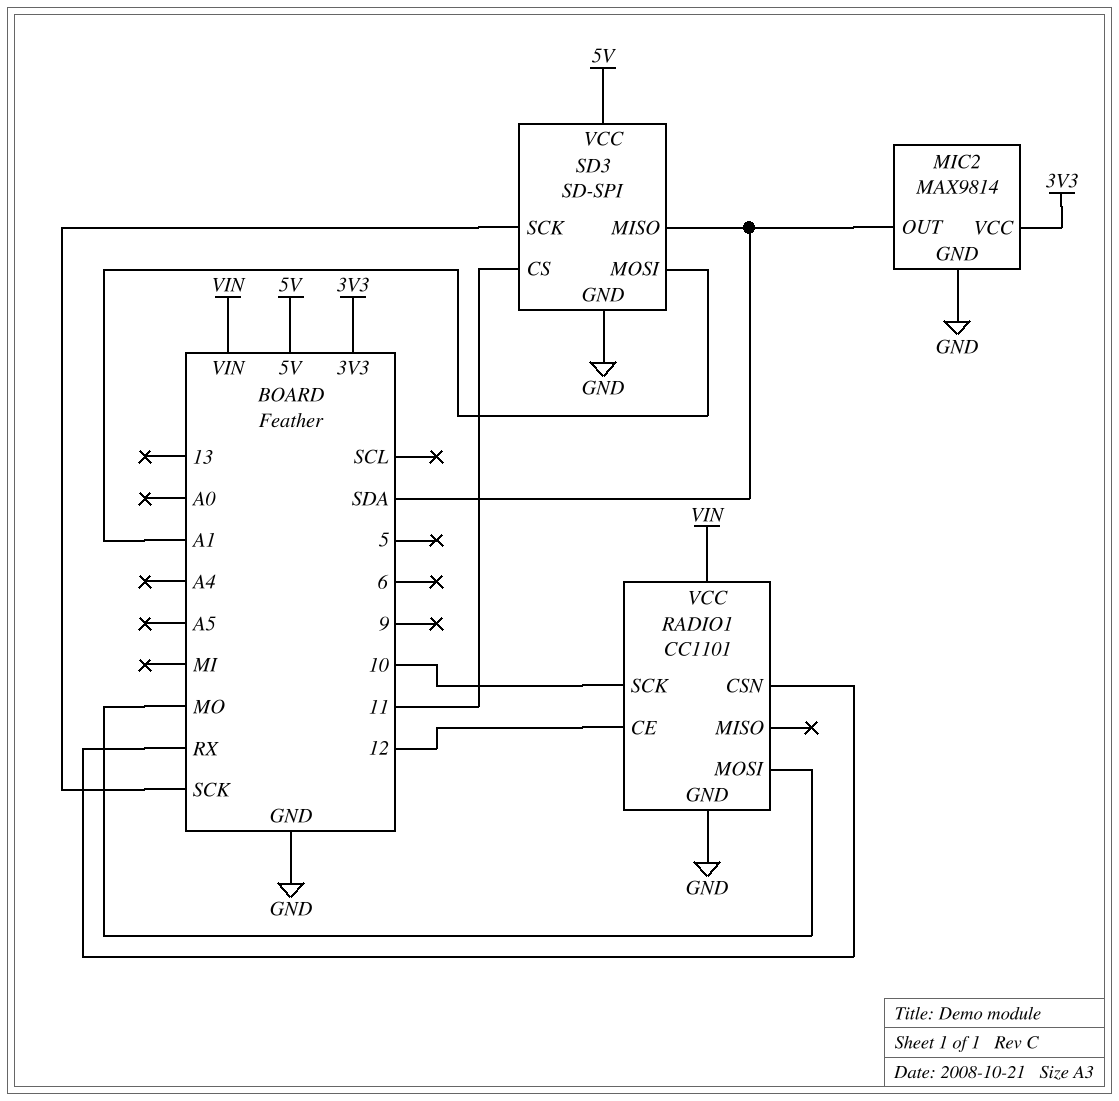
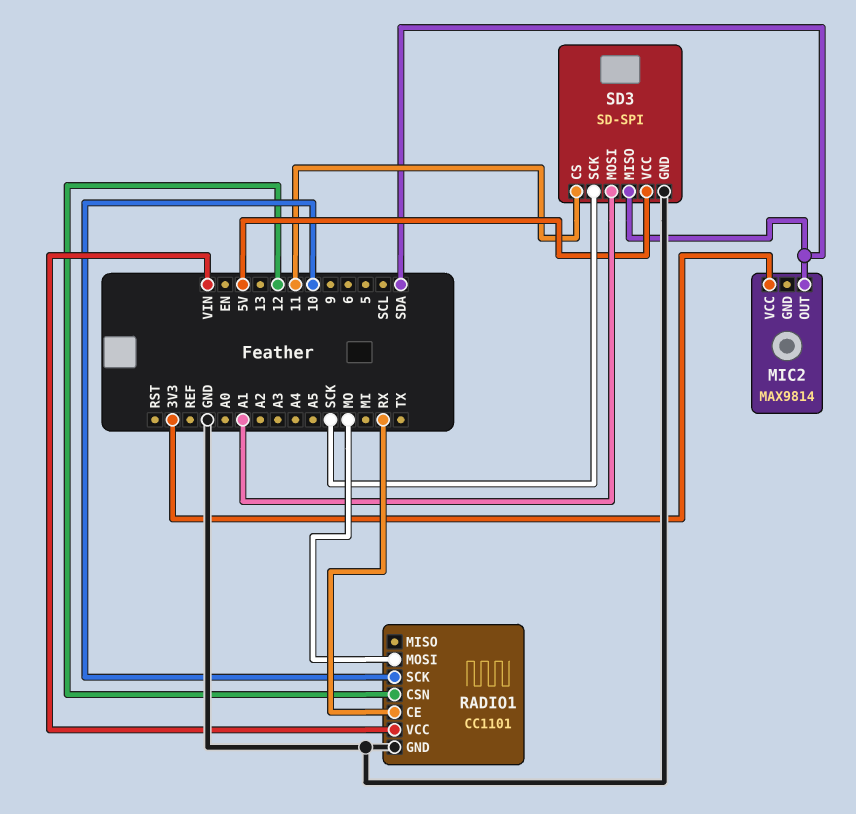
MIC2 pin GND: GND -> none
RADIO1 pin CE: 12 -> RX
RADIO1 pin CSN: RX -> 12

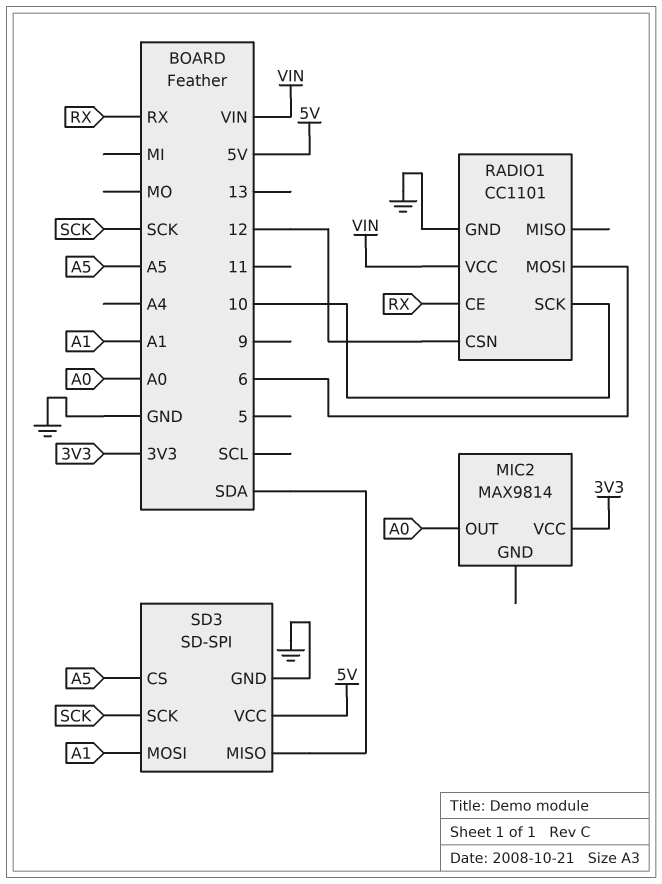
MIC2 pin OUT: SDA -> A0
RADIO1 pin MOSI: MO -> 6
SD3 pin CS: 11 -> A5

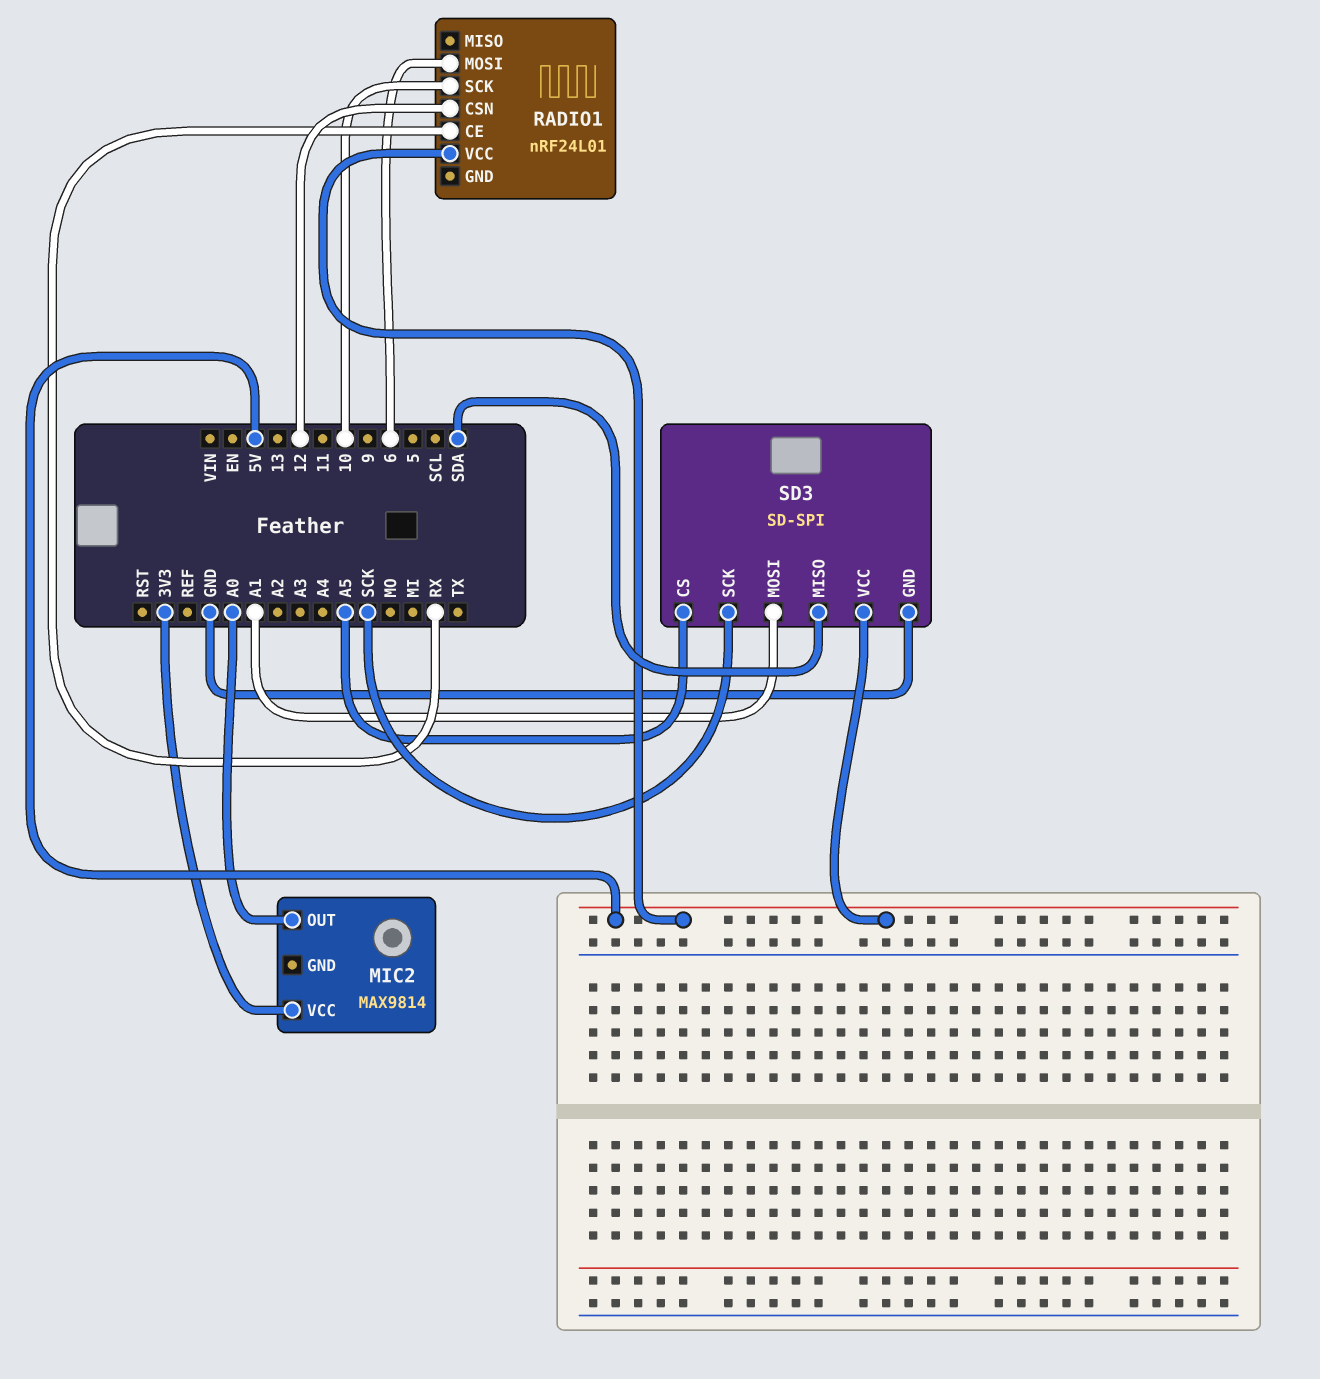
RADIO1: CC1101 -> nRF24L01
RADIO1 pin GND: GND -> none
RADIO1 pin VCC: VIN -> 5V

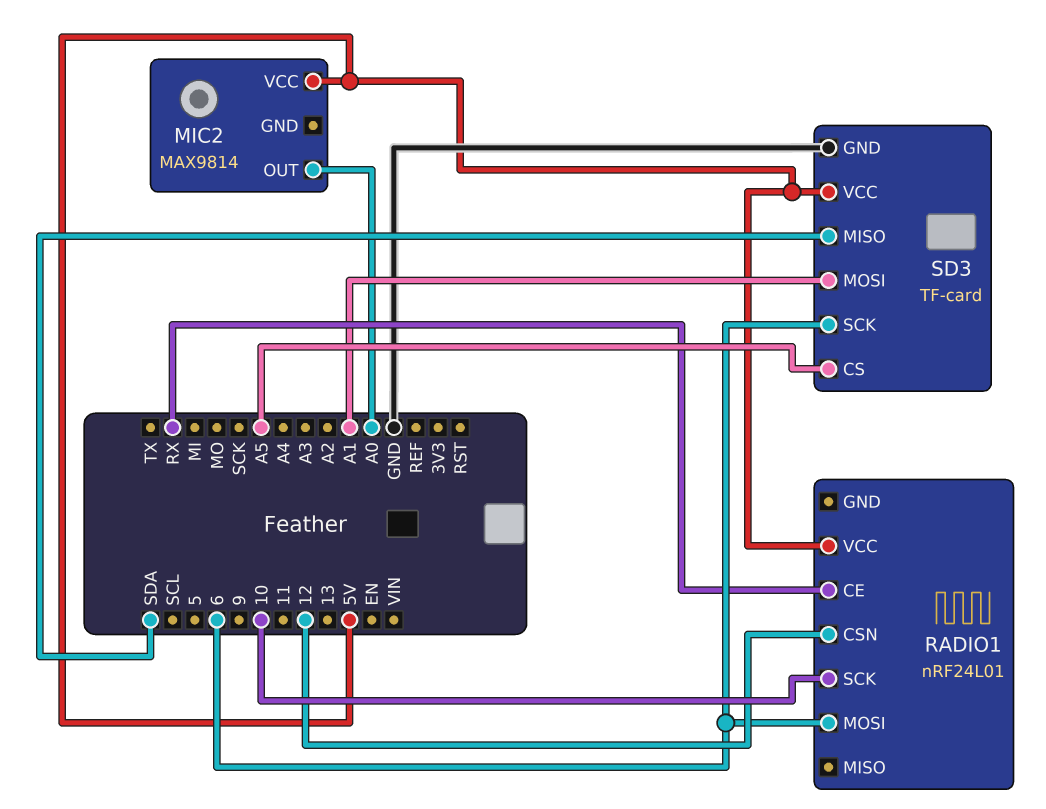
MIC2 pin VCC: 3V3 -> 5V
SD3: SD-SPI -> TF-card
SD3 pin SCK: SCK -> 6

